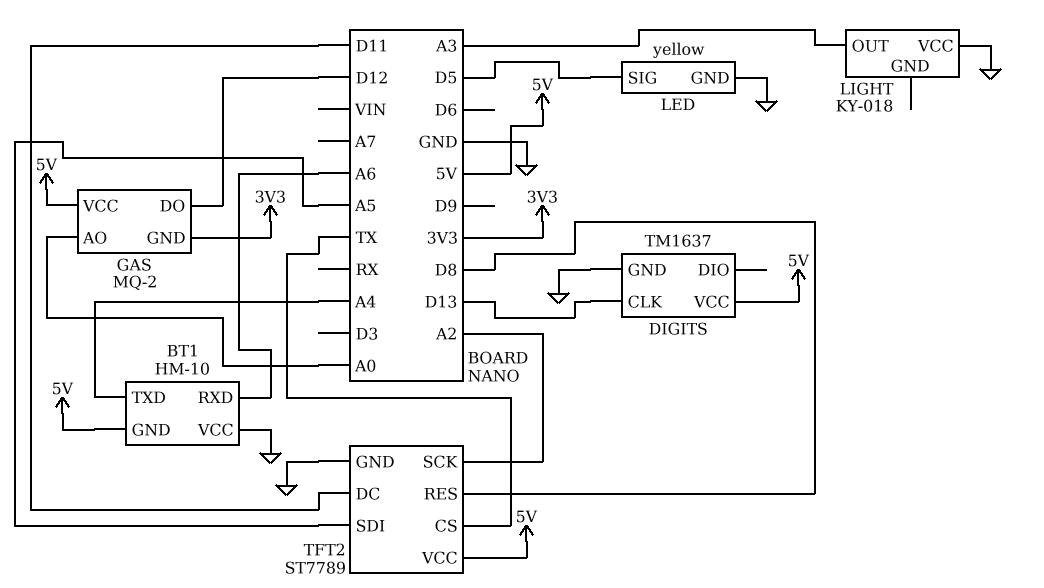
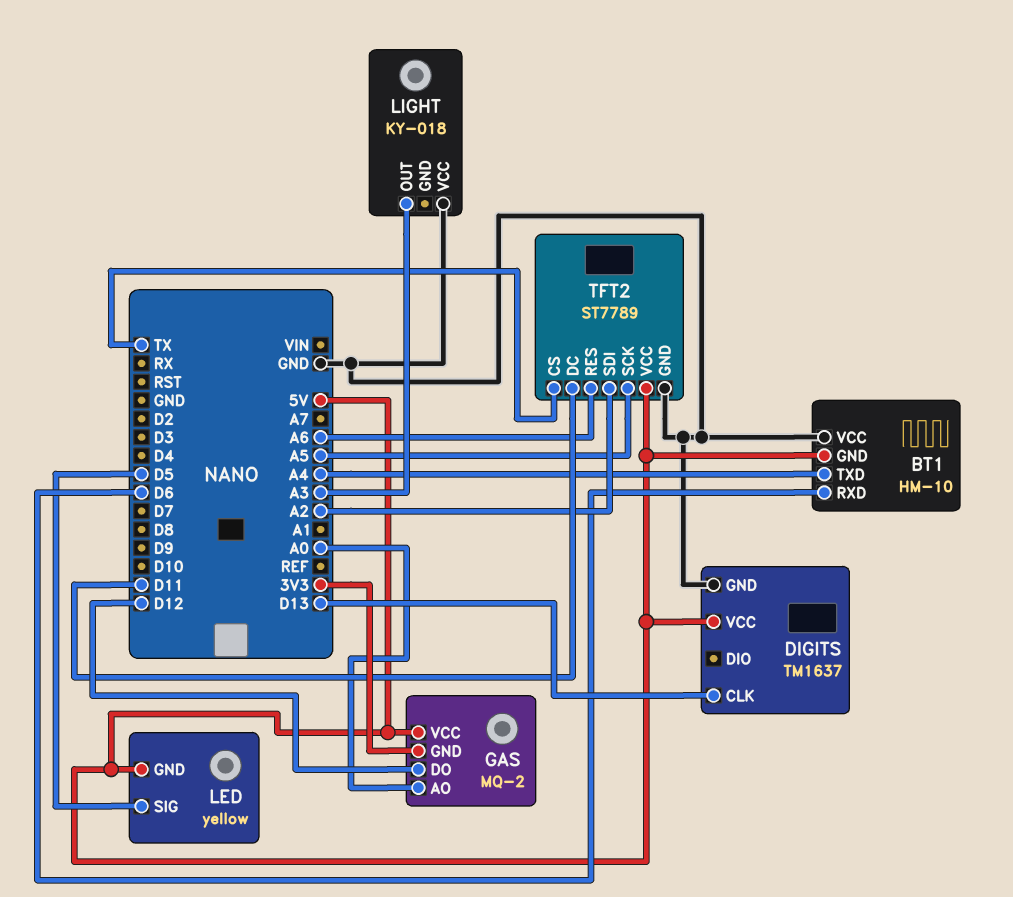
BT1 pin RXD: A6 -> D6
LED pin GND: GND -> 5V
TFT2 pin RES: D8 -> A6
TFT2 pin SCK: A2 -> A5
TFT2 pin SDI: A5 -> A2

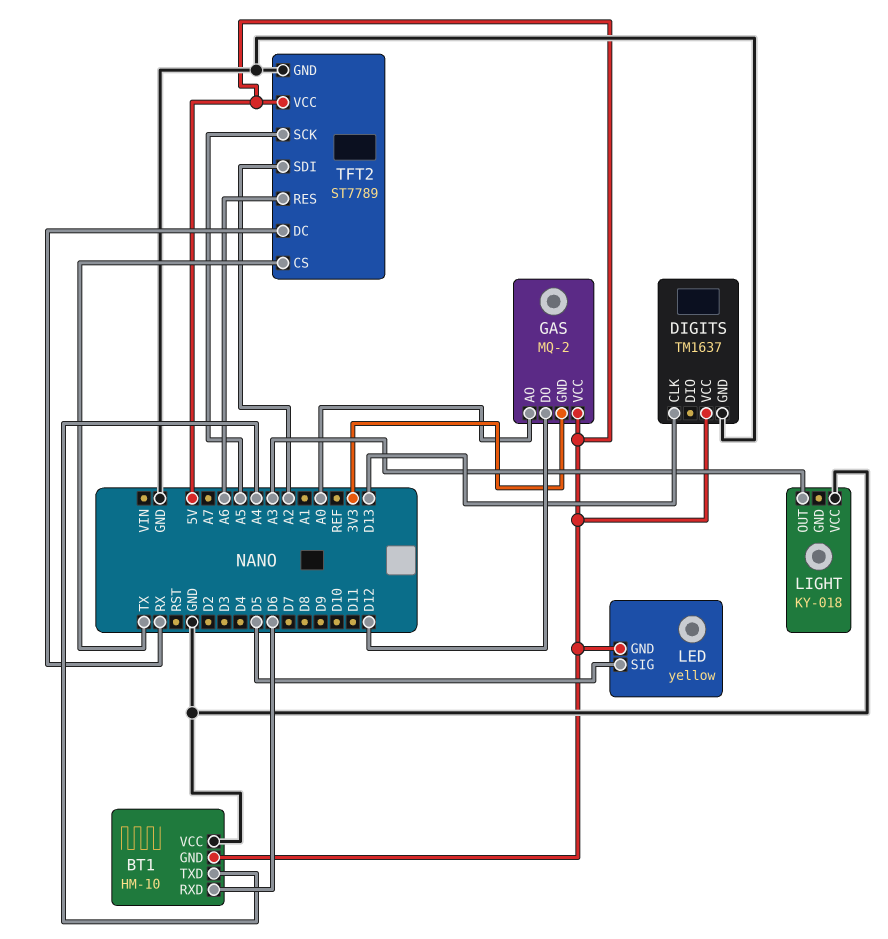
TFT2 pin DC: D11 -> RX

